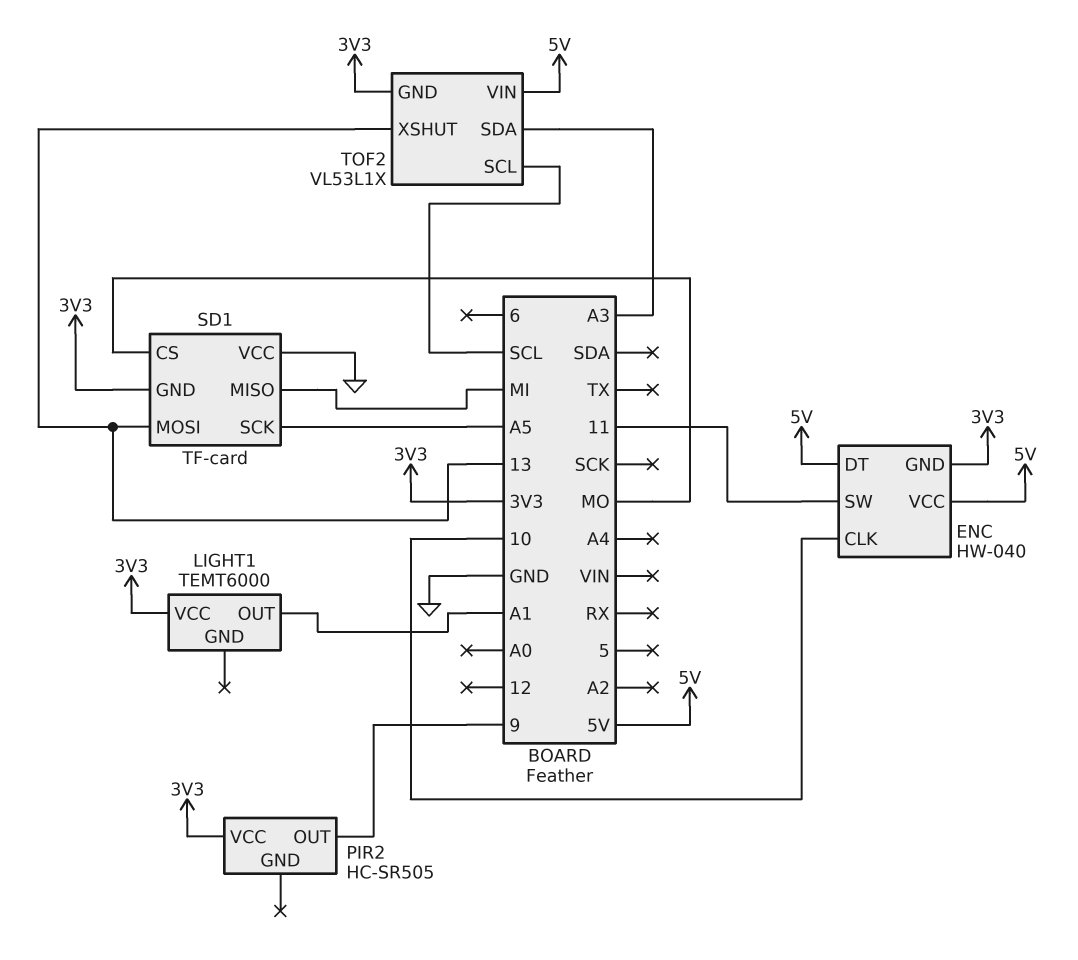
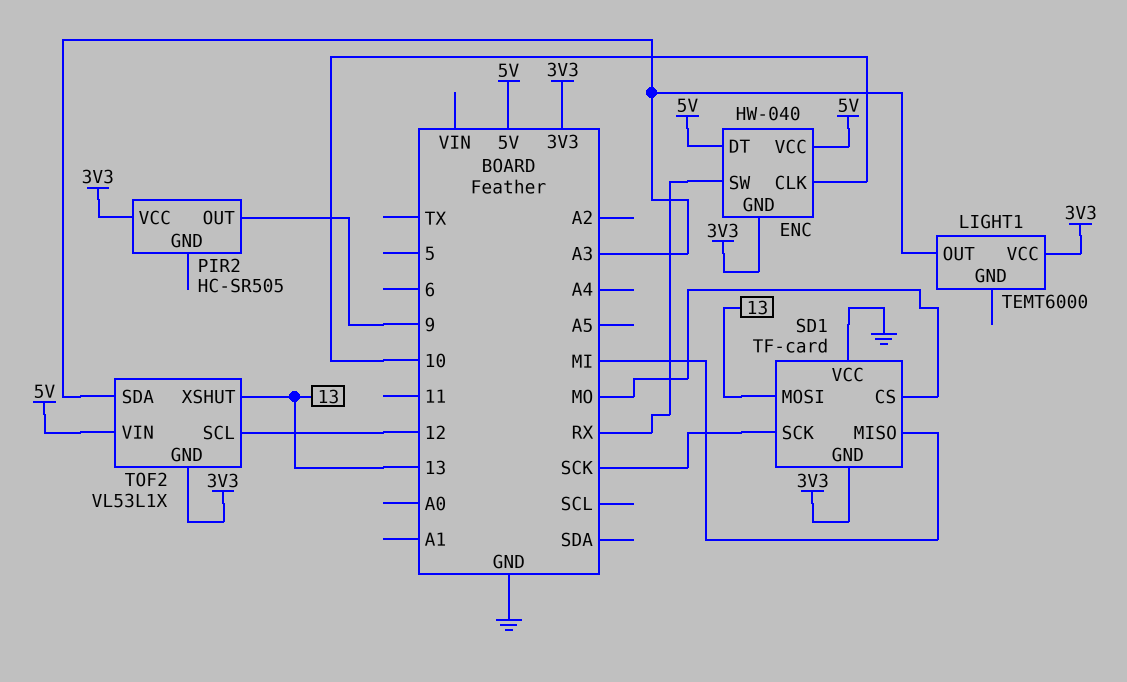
ENC pin SW: 11 -> RX
LIGHT1 pin OUT: A1 -> A3
SD1 pin SCK: A5 -> SCK
TOF2 pin SCL: SCL -> 12

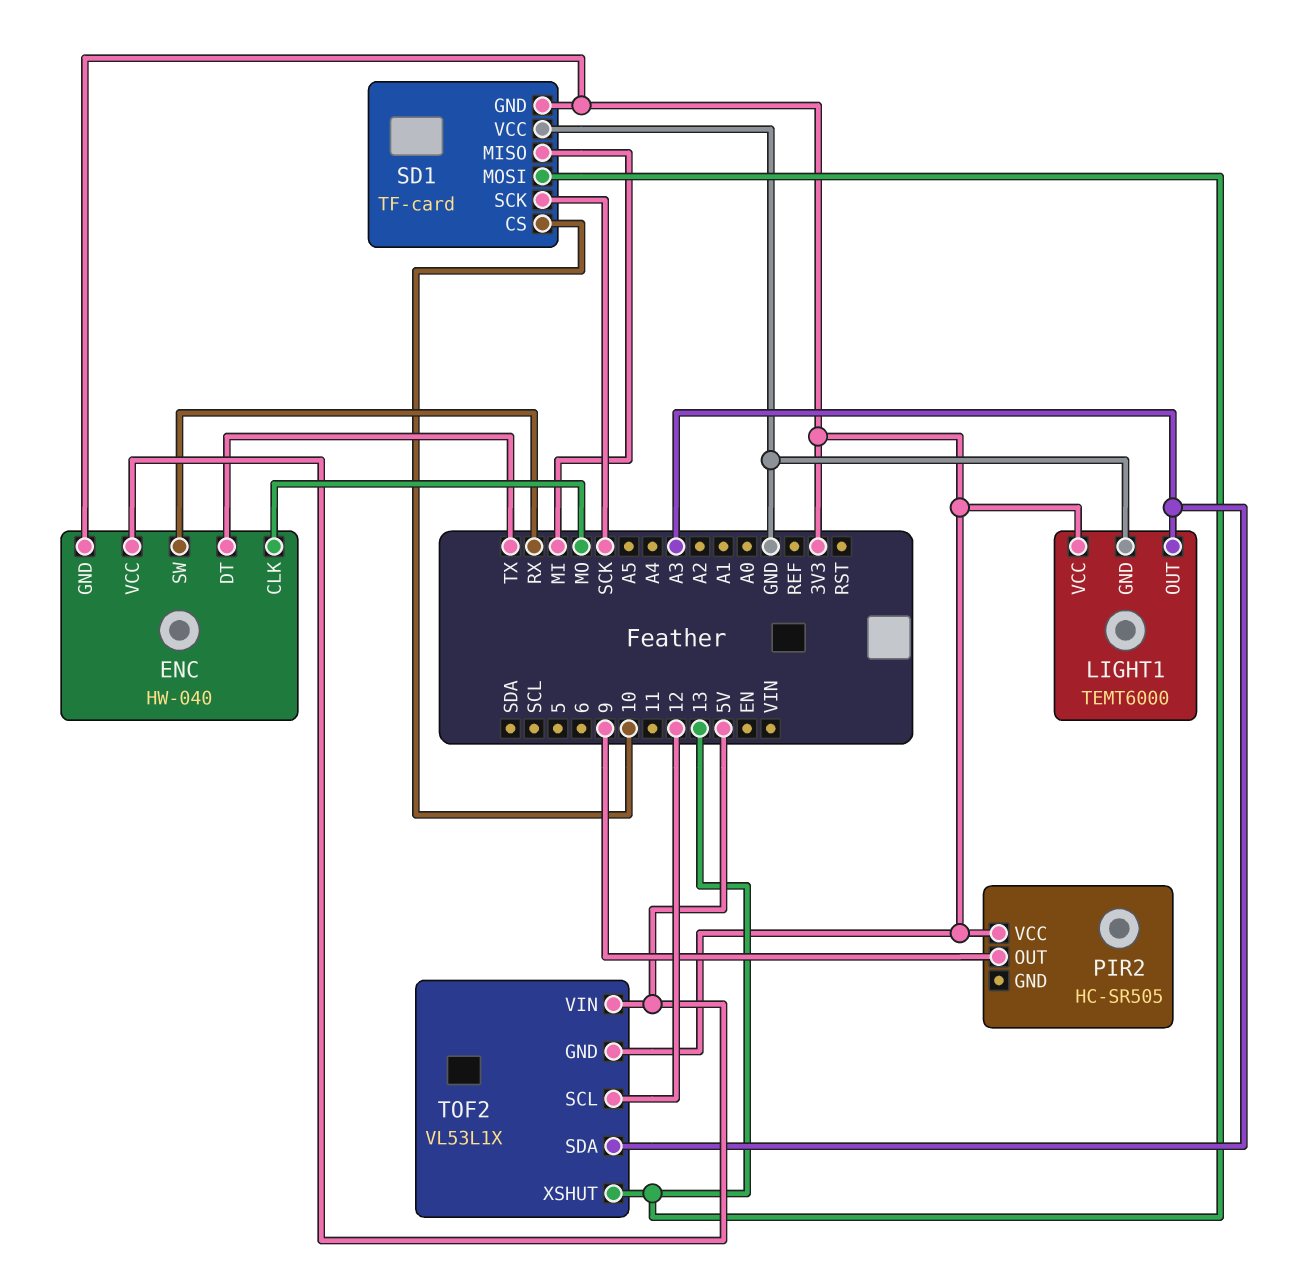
ENC pin CLK: 10 -> MO
ENC pin DT: 5V -> TX
LIGHT1 pin GND: none -> GND
SD1 pin CS: MO -> 10

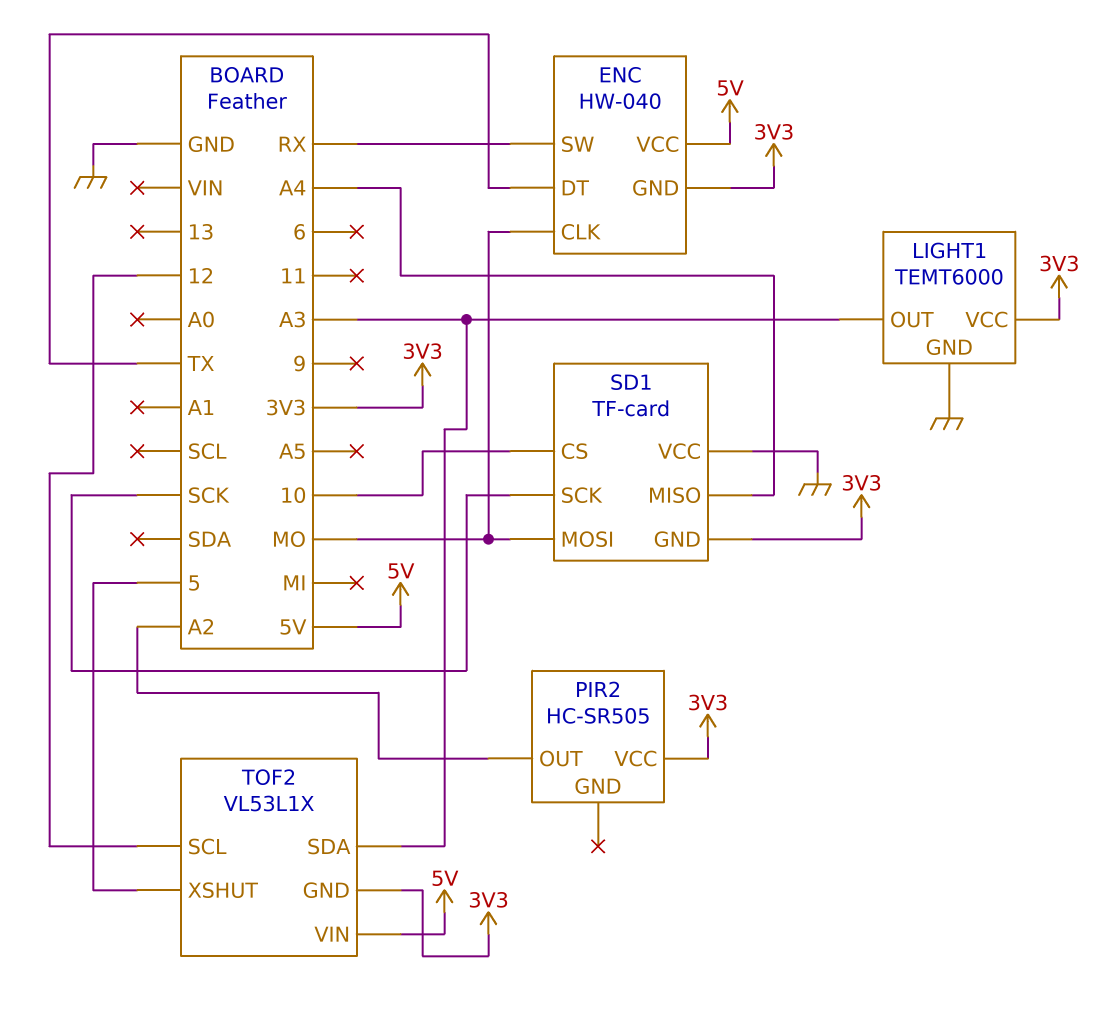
PIR2 pin OUT: 9 -> A2
SD1 pin MISO: MI -> A4
SD1 pin MOSI: 13 -> MO
TOF2 pin XSHUT: 13 -> 5

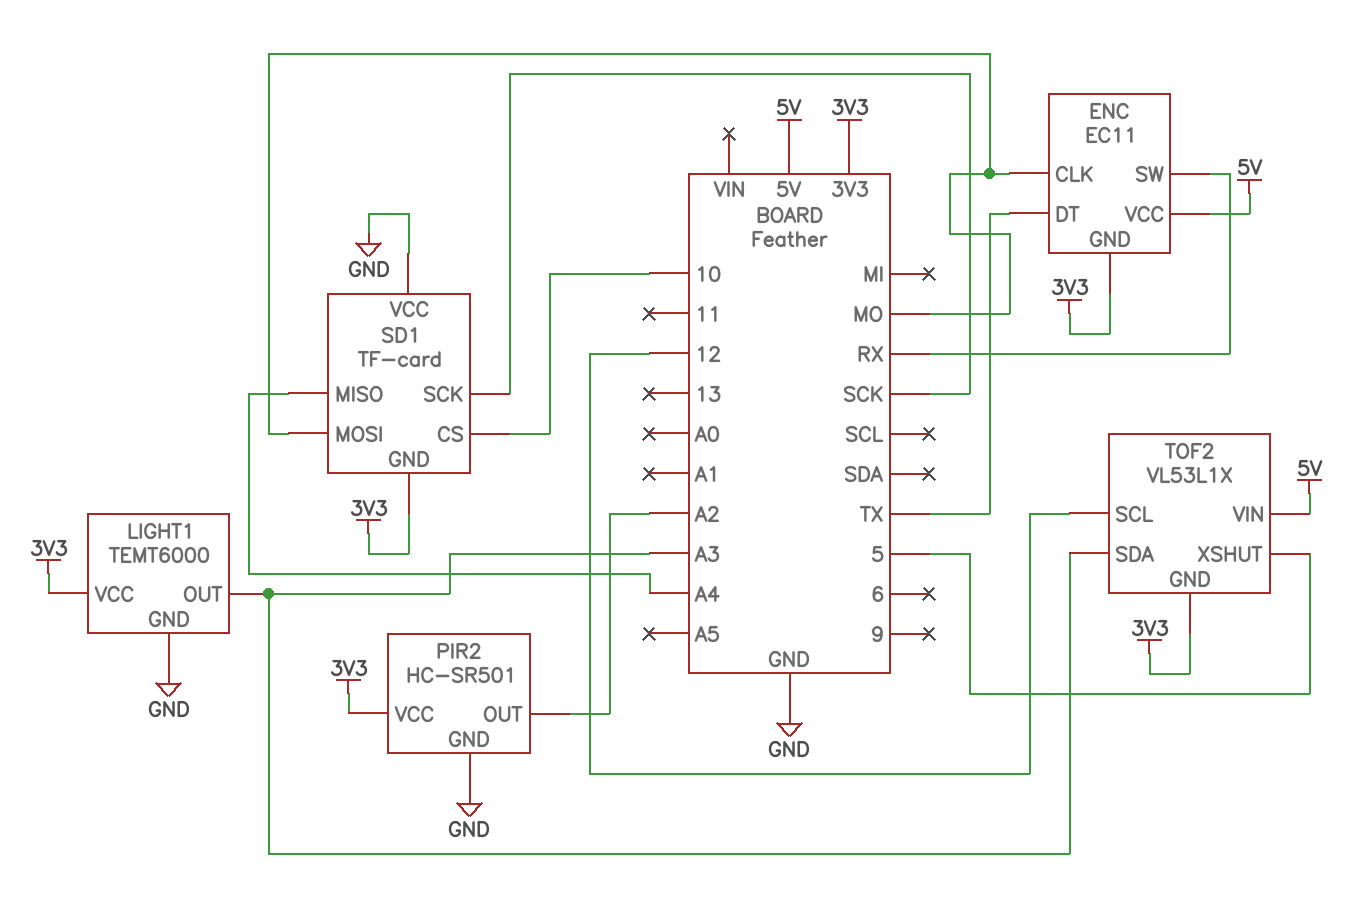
ENC: HW-040 -> EC11
PIR2: HC-SR505 -> HC-SR501
PIR2 pin GND: none -> GND

